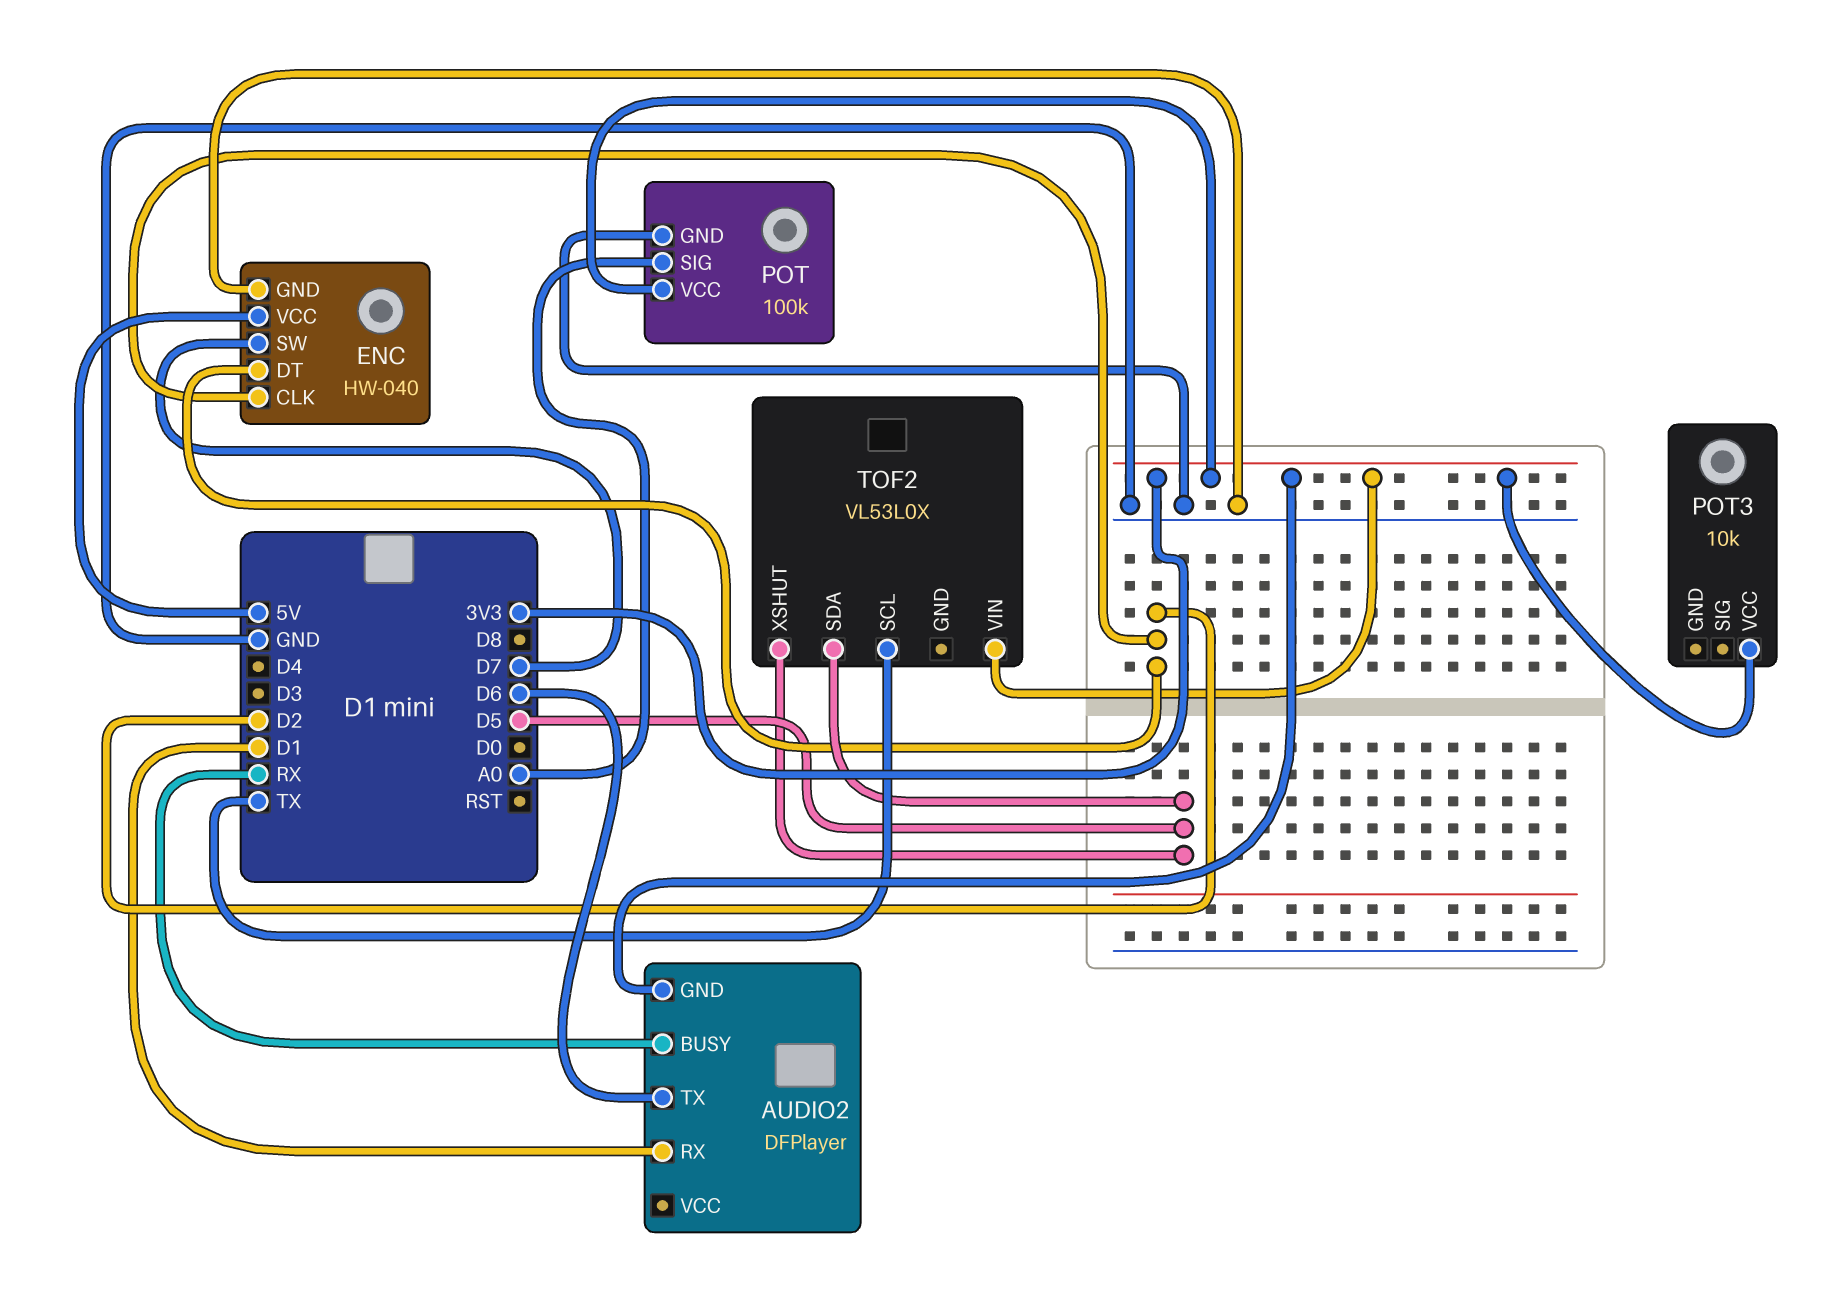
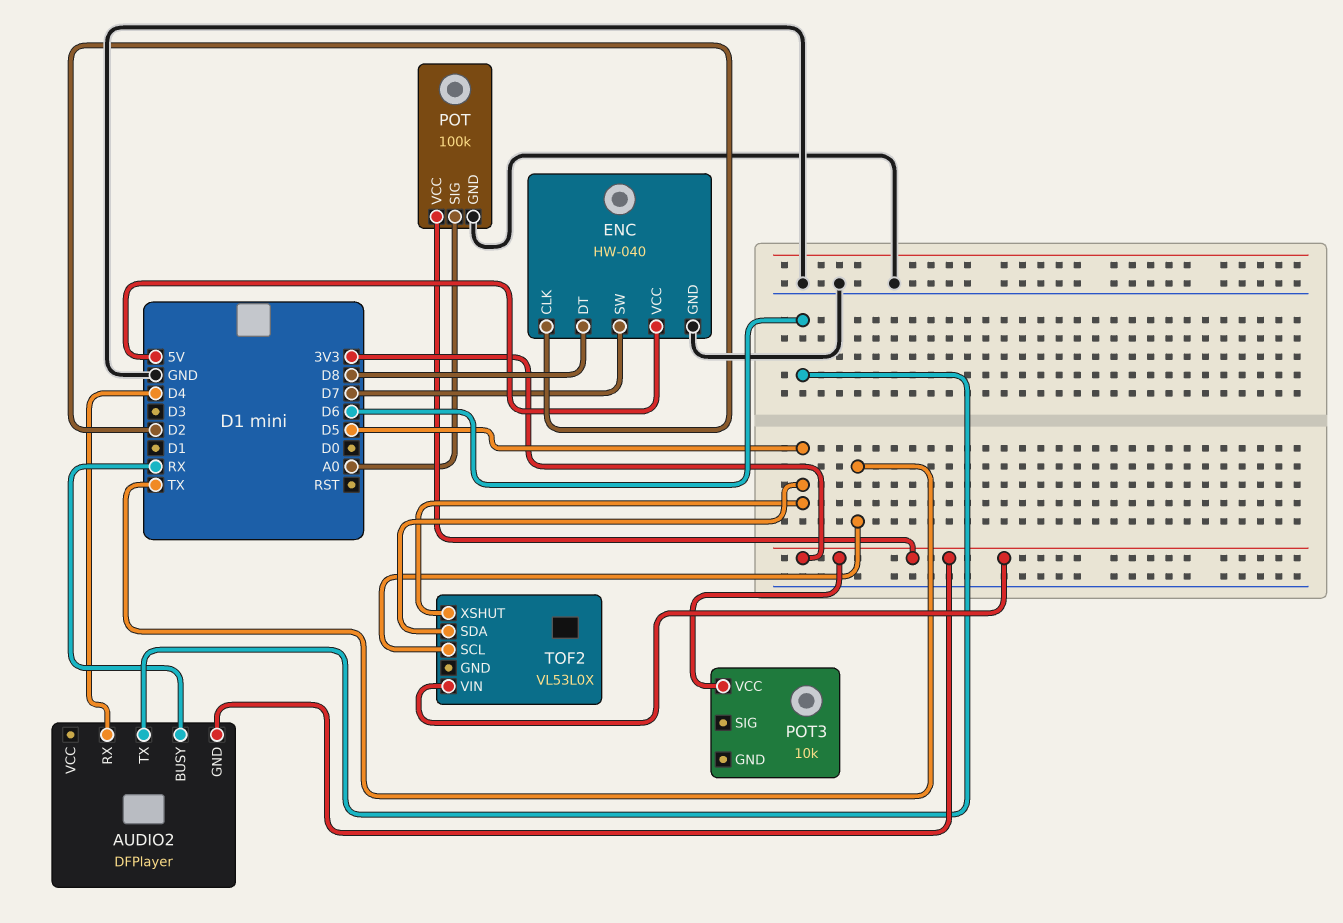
AUDIO2 pin RX: D1 -> D4
ENC pin DT: D2 -> D8

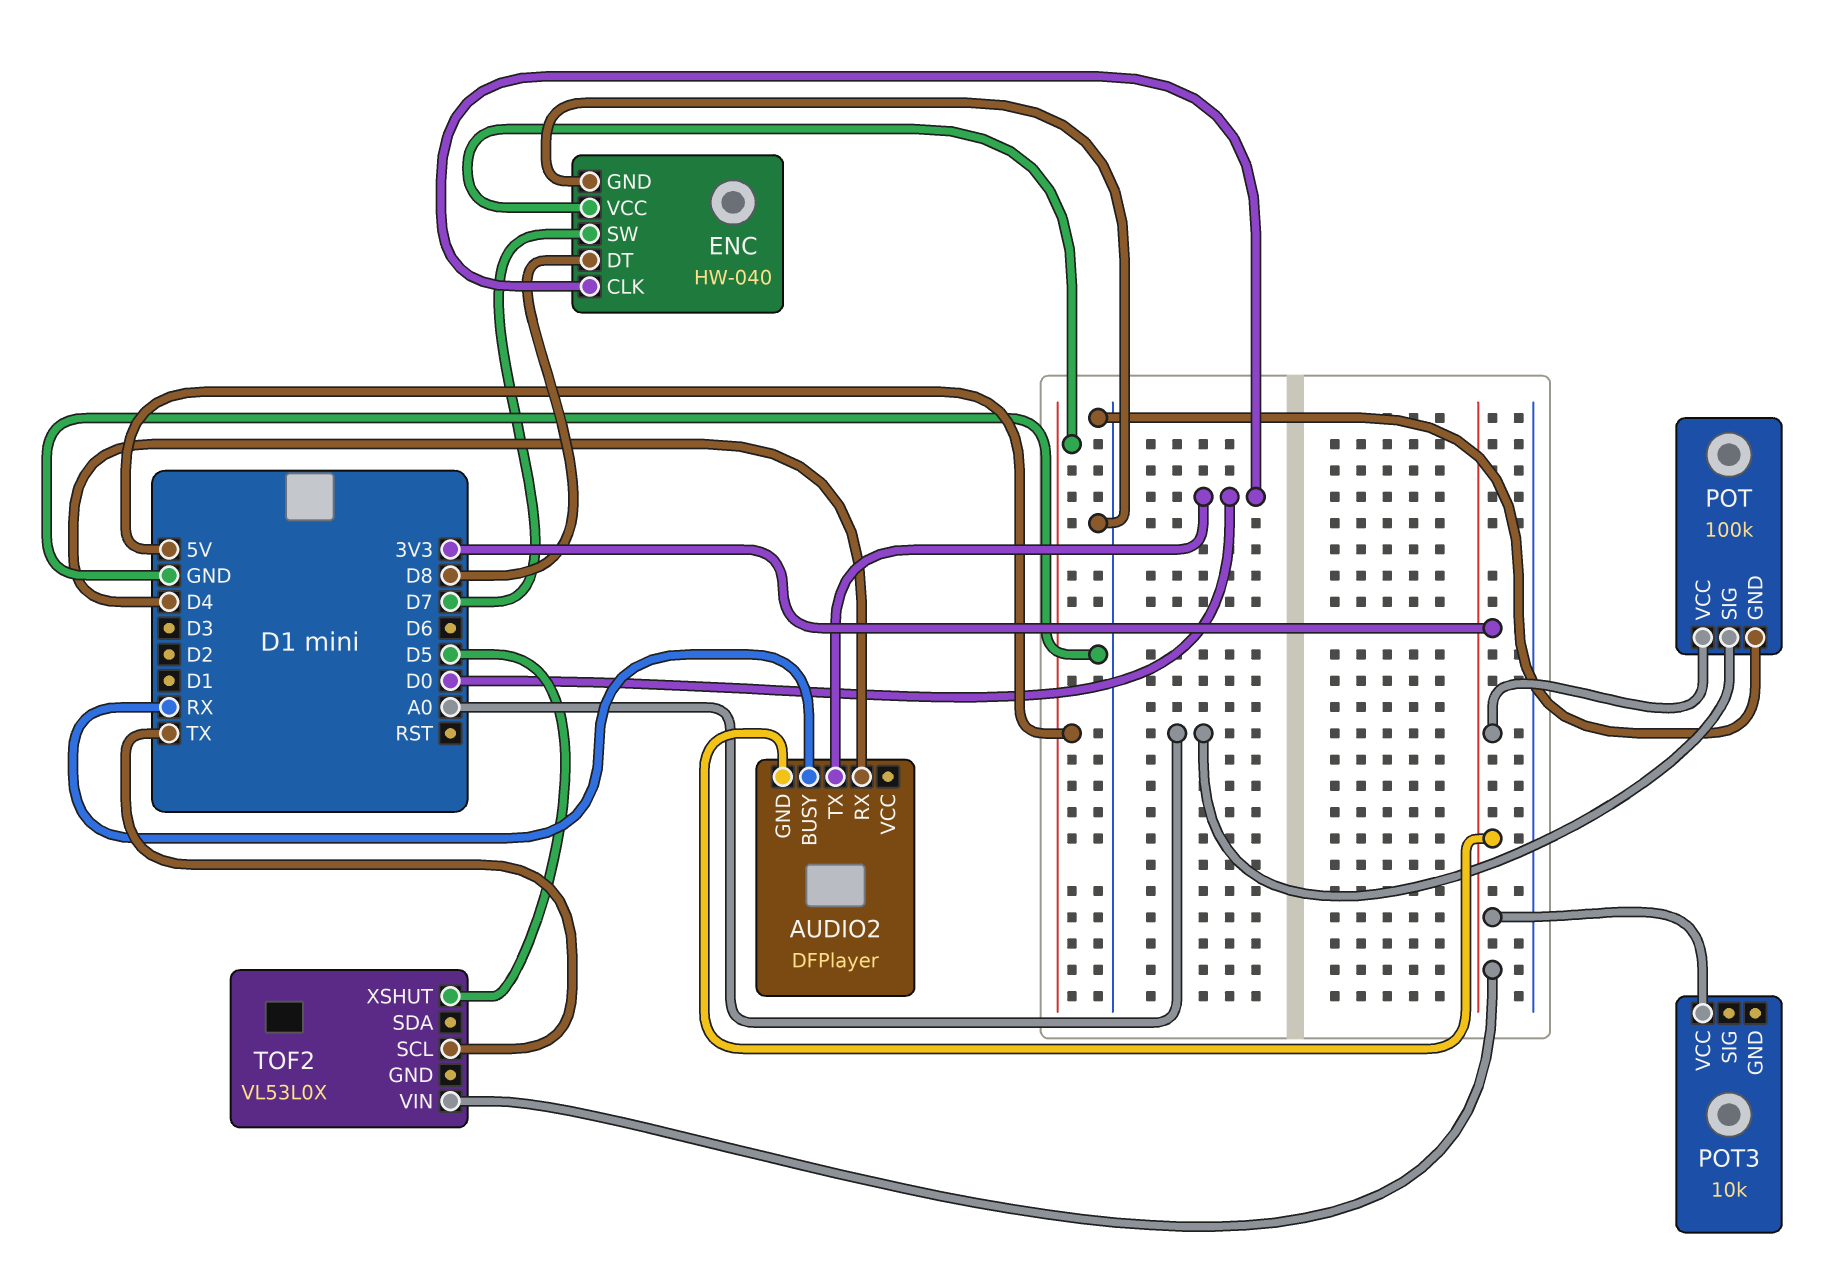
AUDIO2 pin TX: D6 -> D0
ENC pin CLK: D2 -> D0
TOF2 pin SDA: D5 -> none

